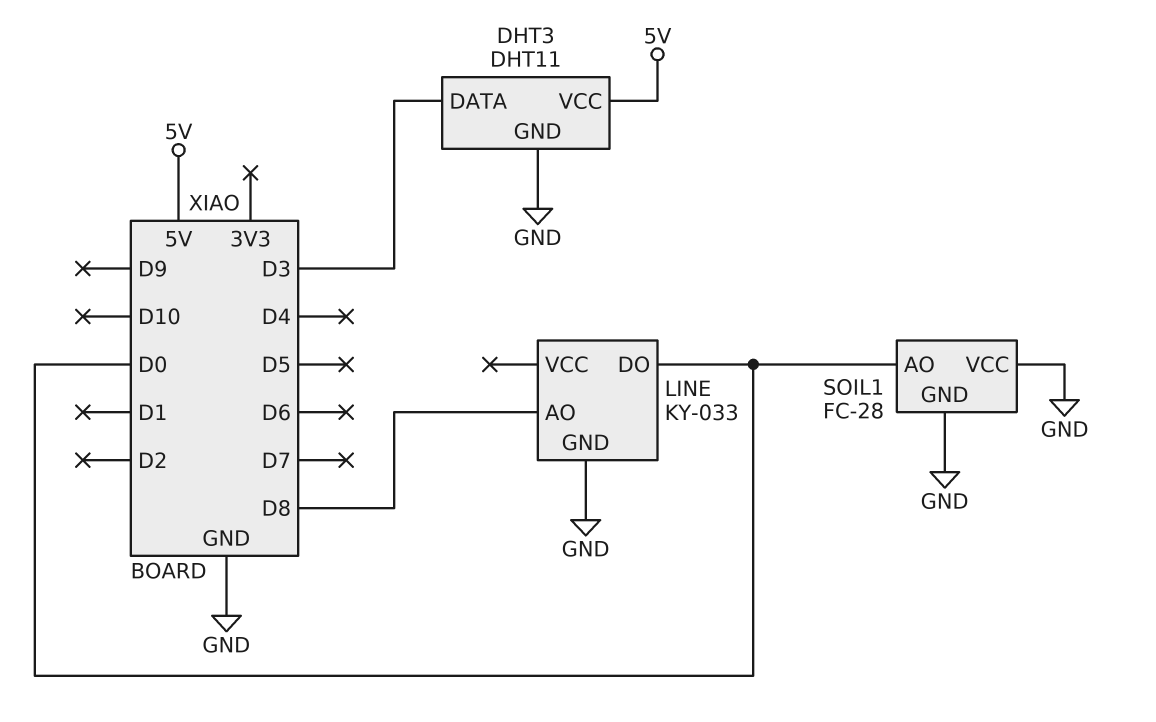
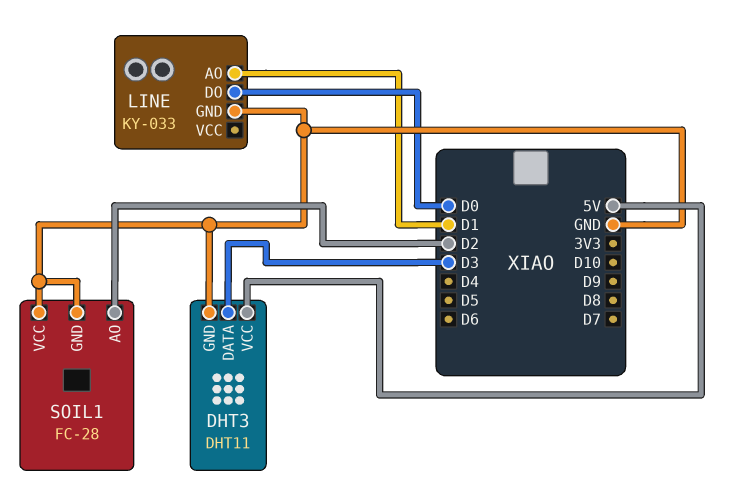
LINE pin AO: D8 -> D1
SOIL1 pin AO: D0 -> D2

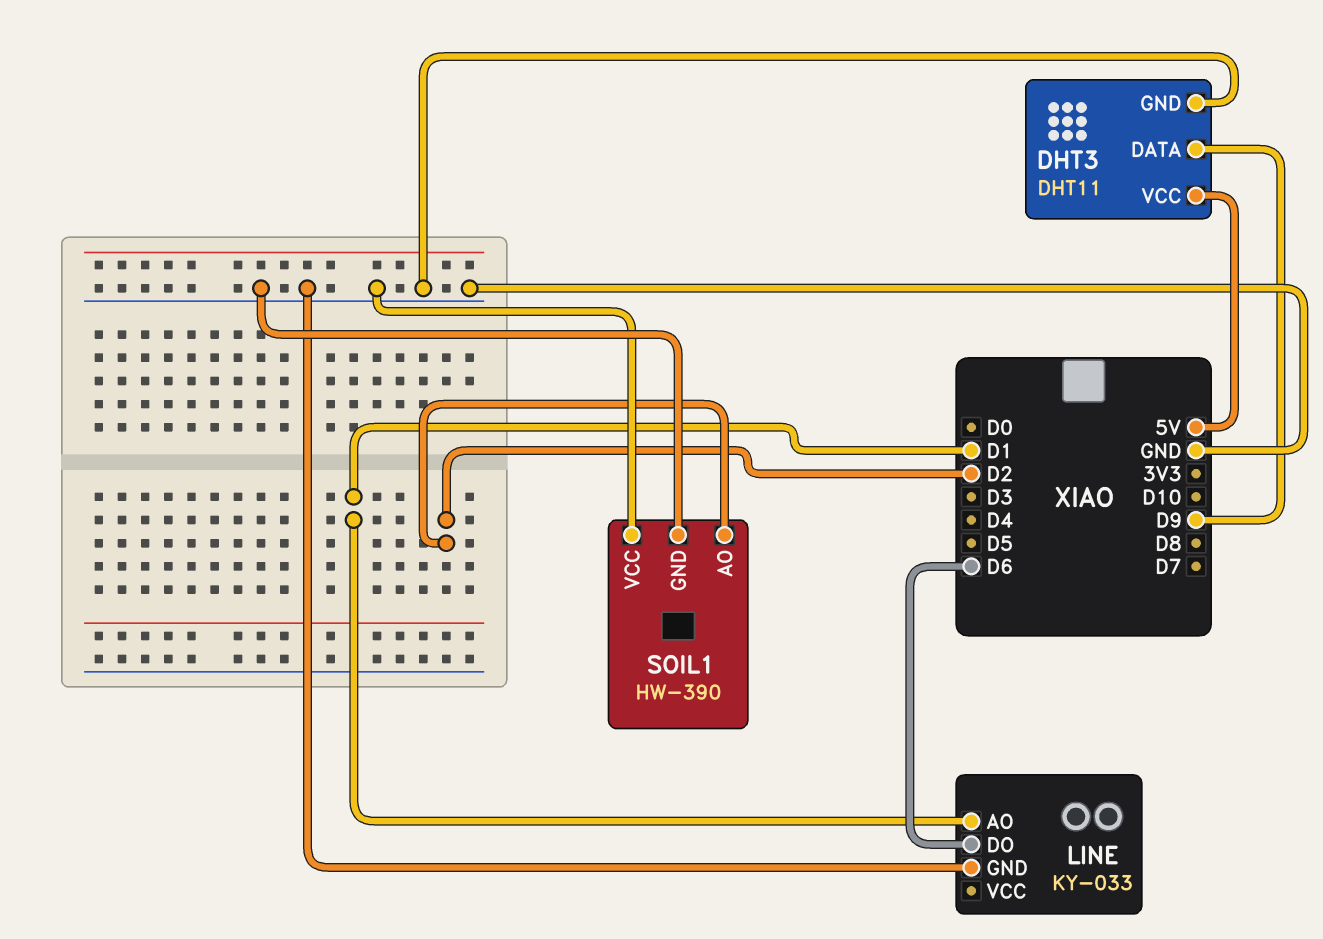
DHT3 pin DATA: D3 -> D9
LINE pin DO: D0 -> D6
SOIL1: FC-28 -> HW-390

